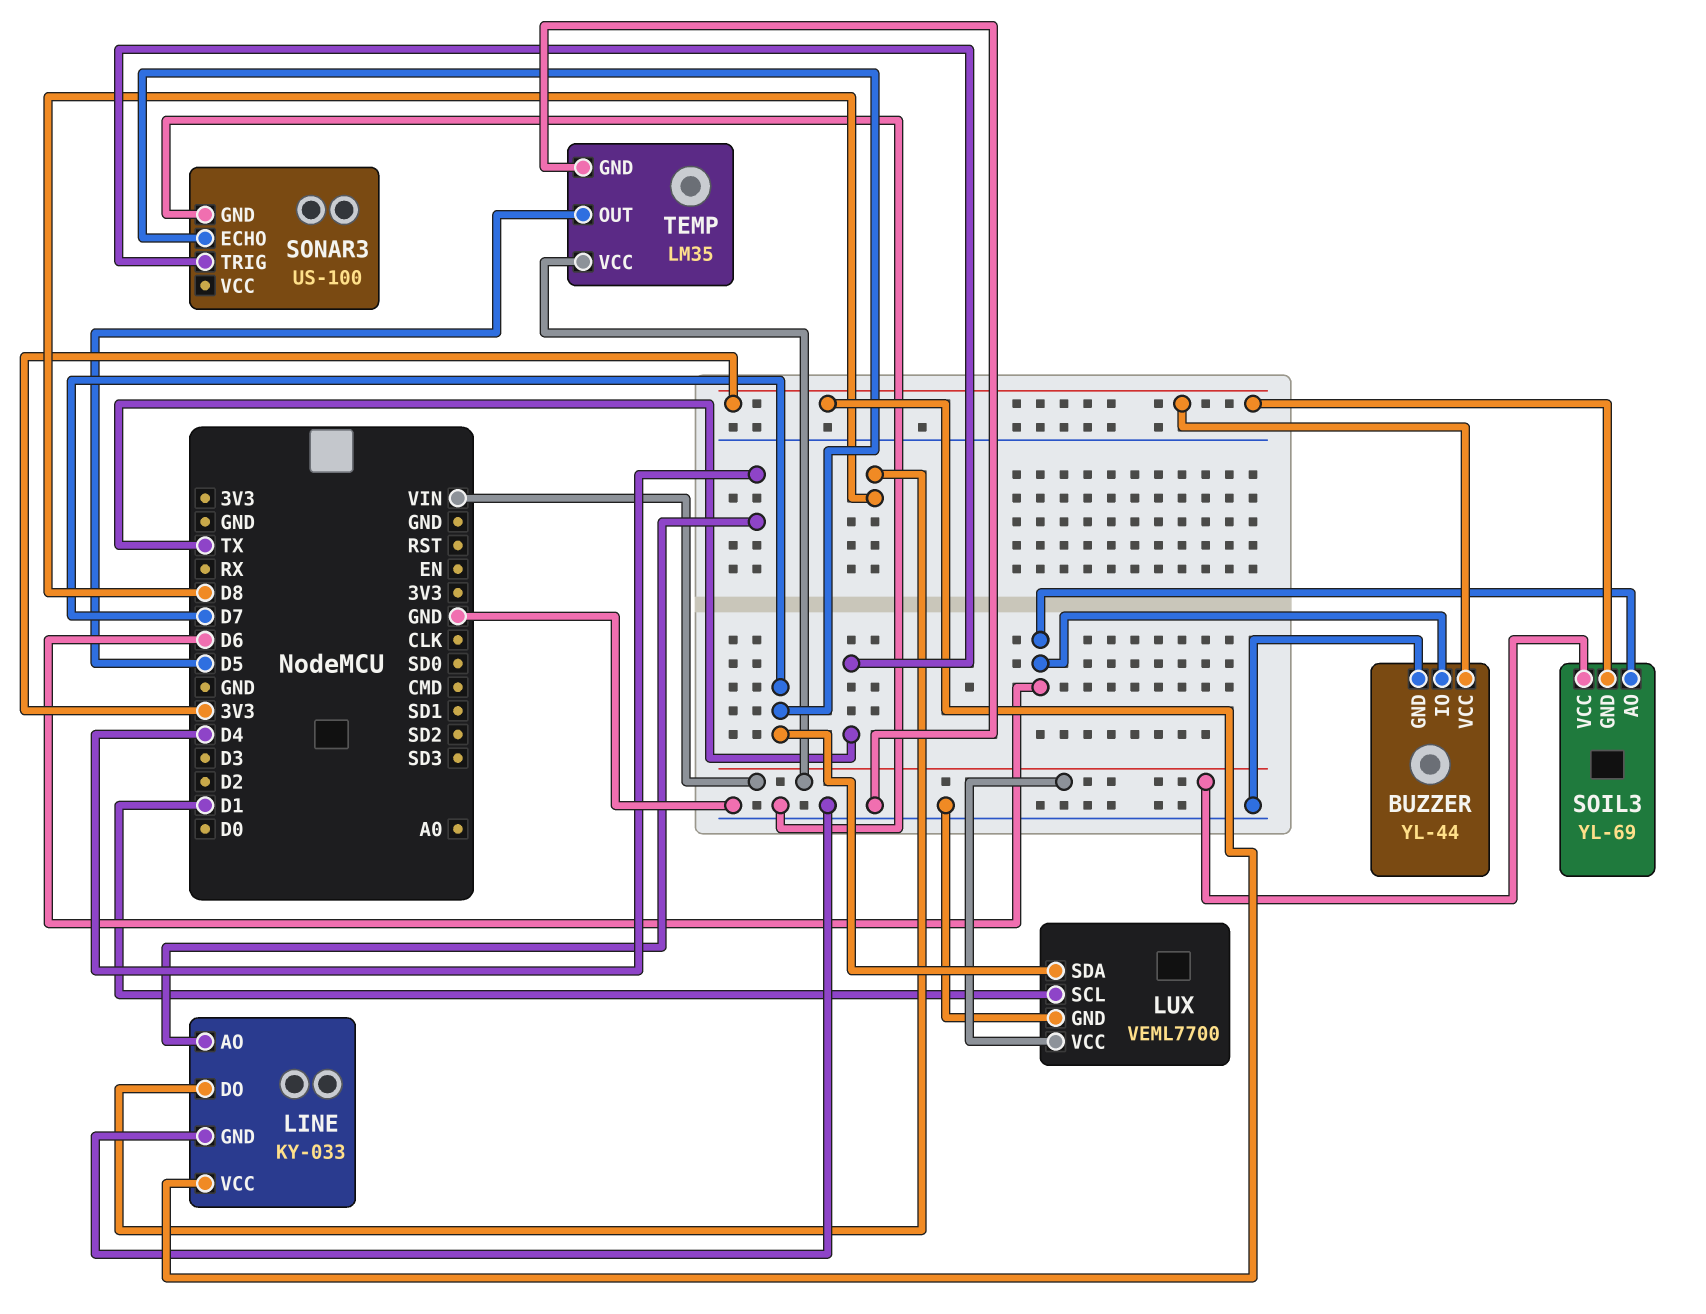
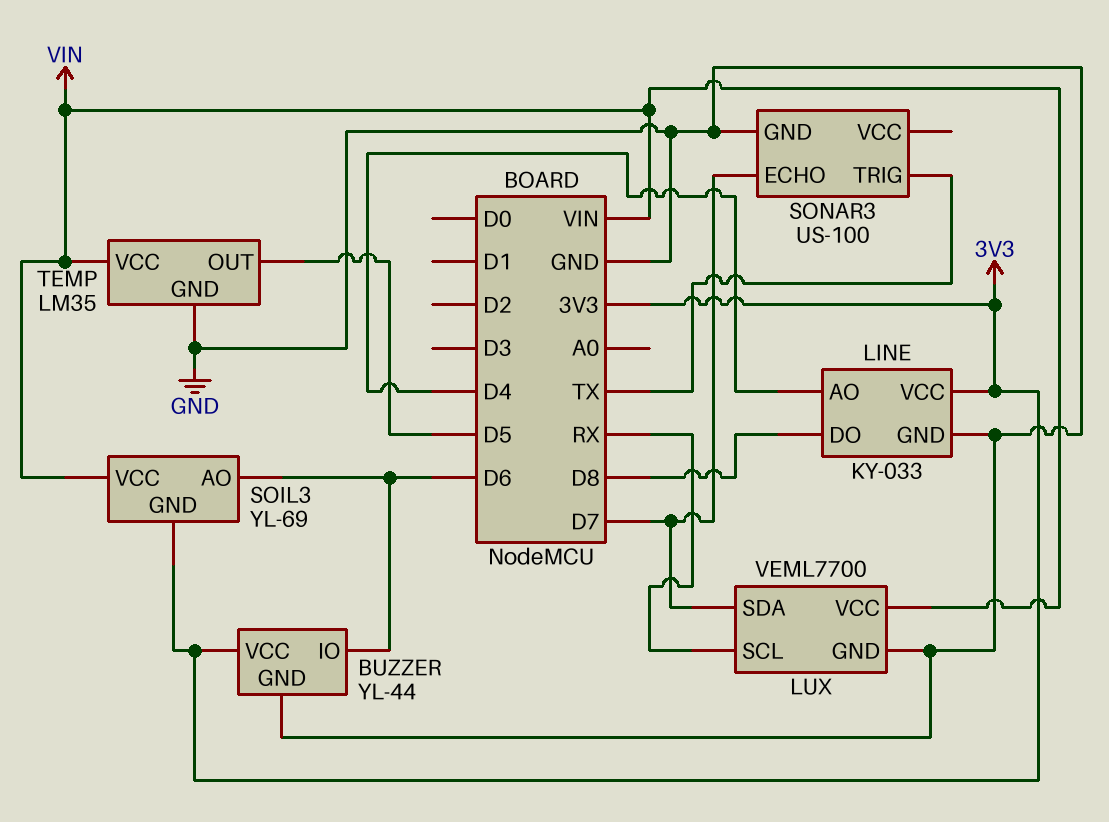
LUX pin SCL: D1 -> RX

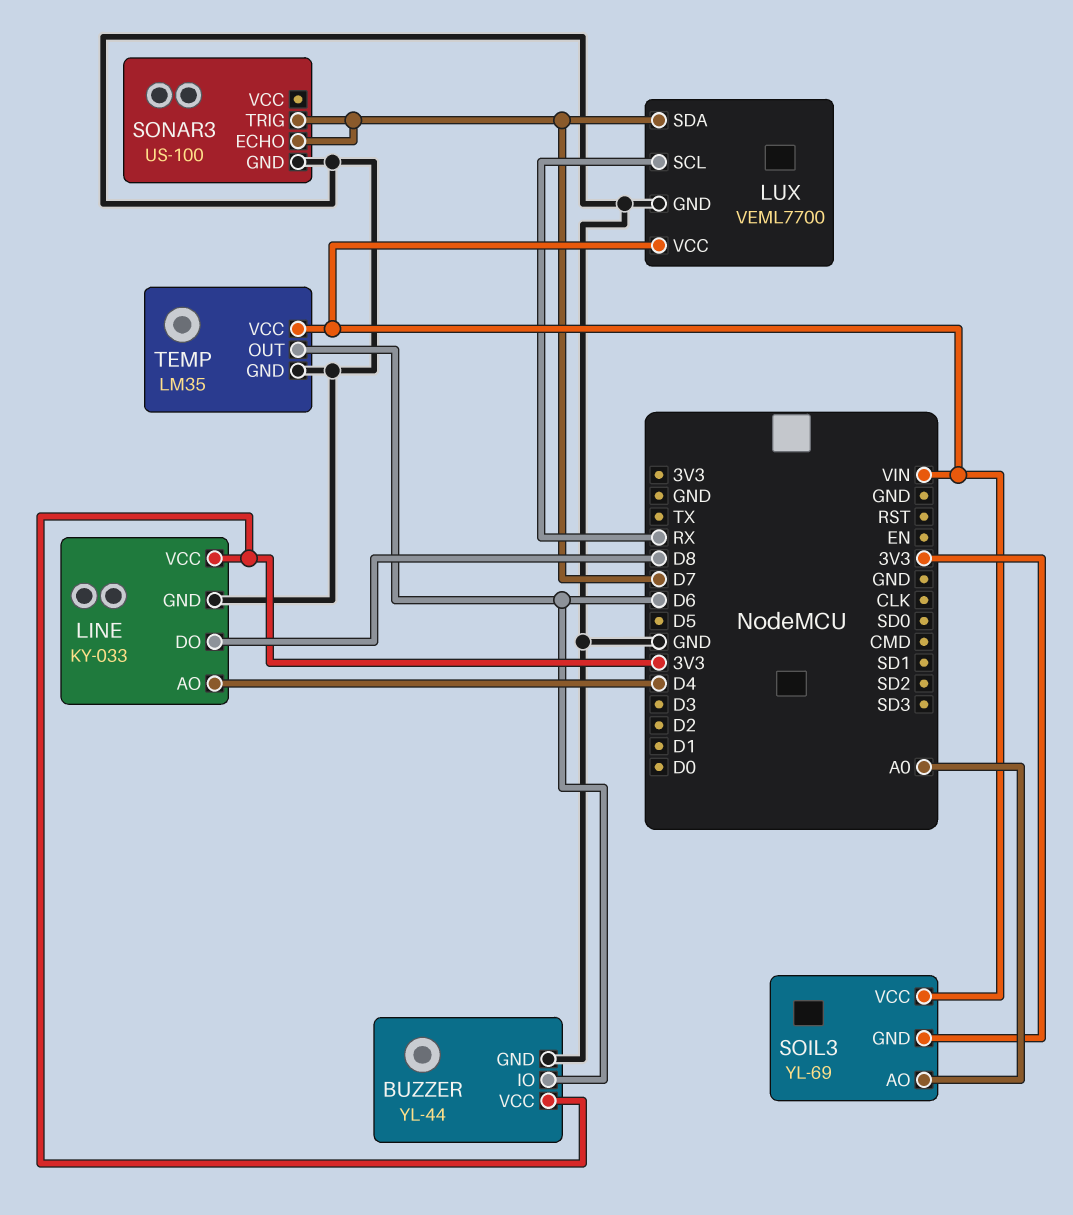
SOIL3 pin AO: D6 -> A0
SONAR3 pin TRIG: TX -> D7
TEMP pin OUT: D5 -> D6

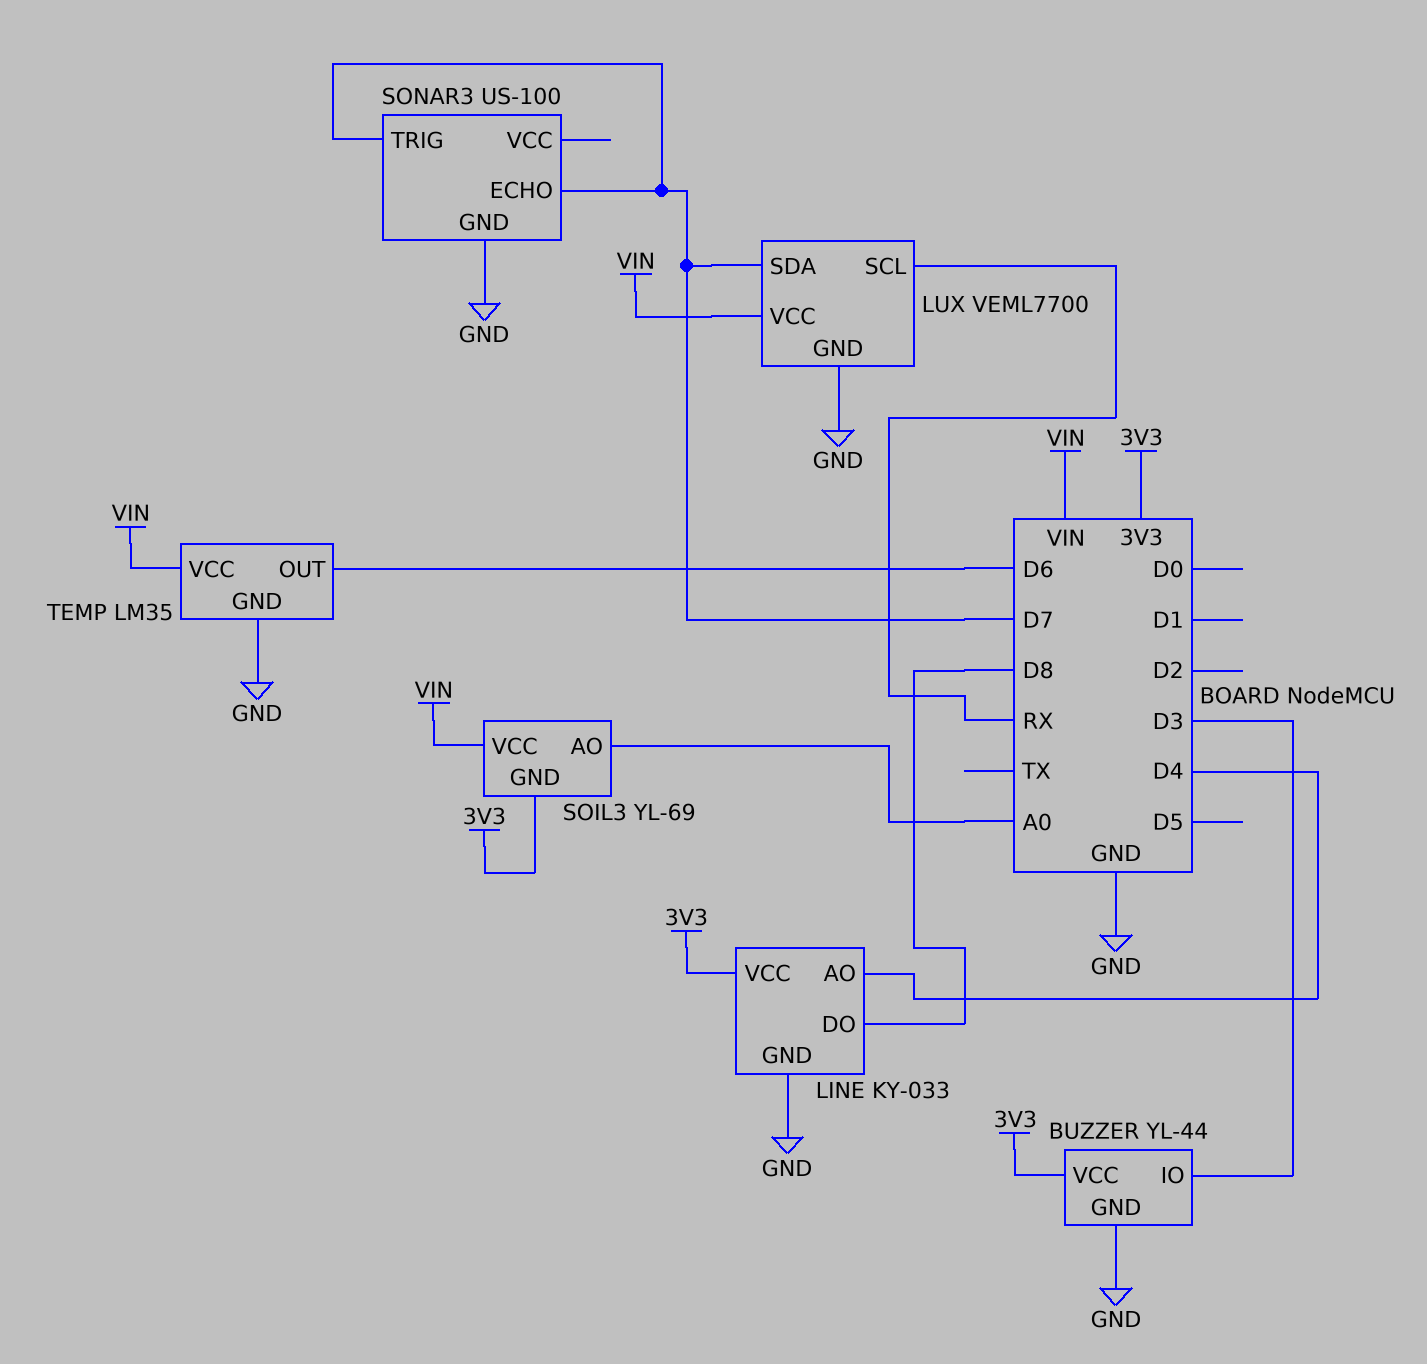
BUZZER pin IO: D6 -> D3

